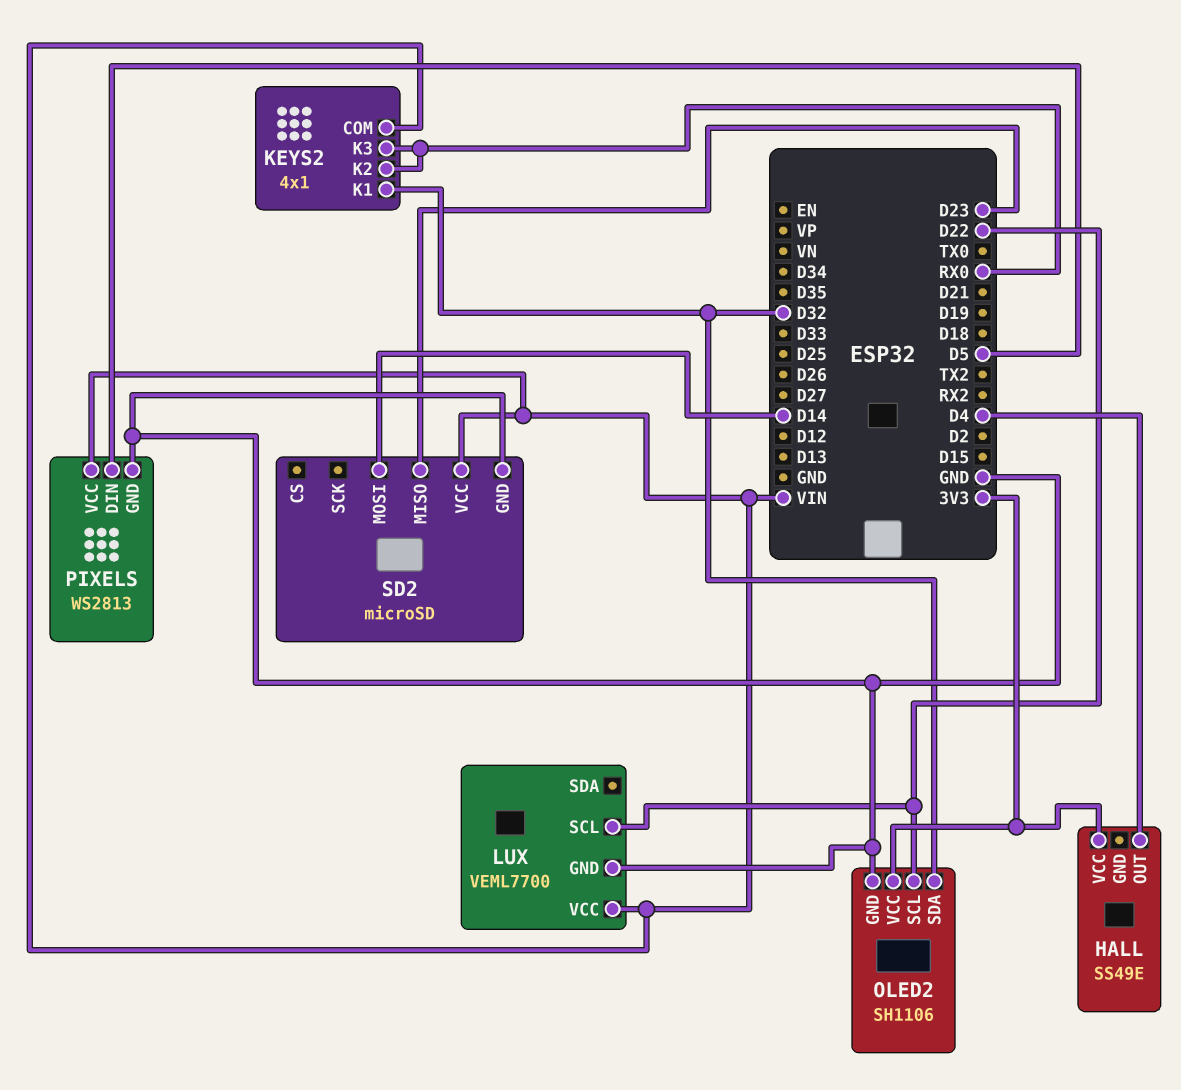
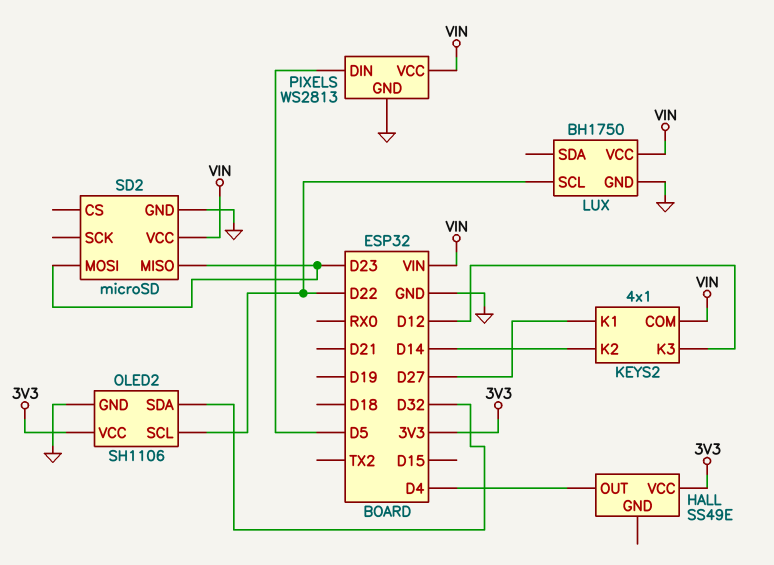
KEYS2 pin K1: D32 -> D27
KEYS2 pin K2: RX0 -> D14
KEYS2 pin K3: RX0 -> D12
LUX: VEML7700 -> BH1750
SD2 pin MOSI: D14 -> D23

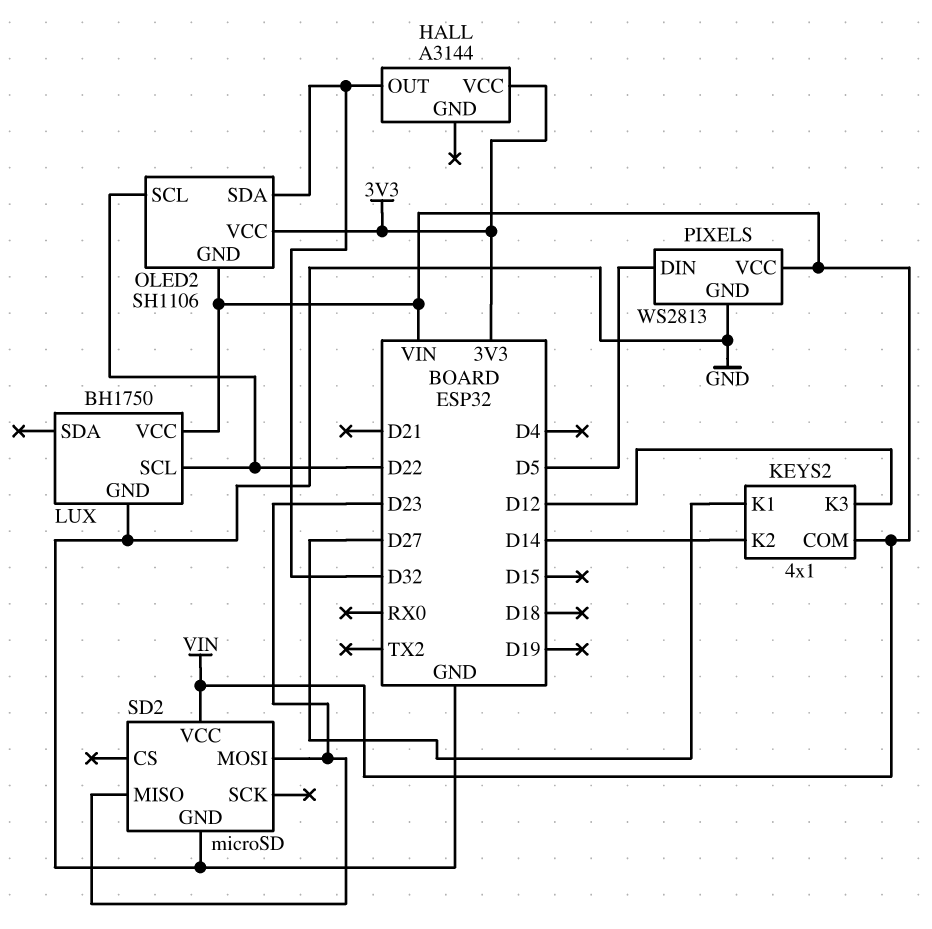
HALL: SS49E -> A3144
HALL pin OUT: D4 -> D32
OLED2 pin GND: GND -> VIN

